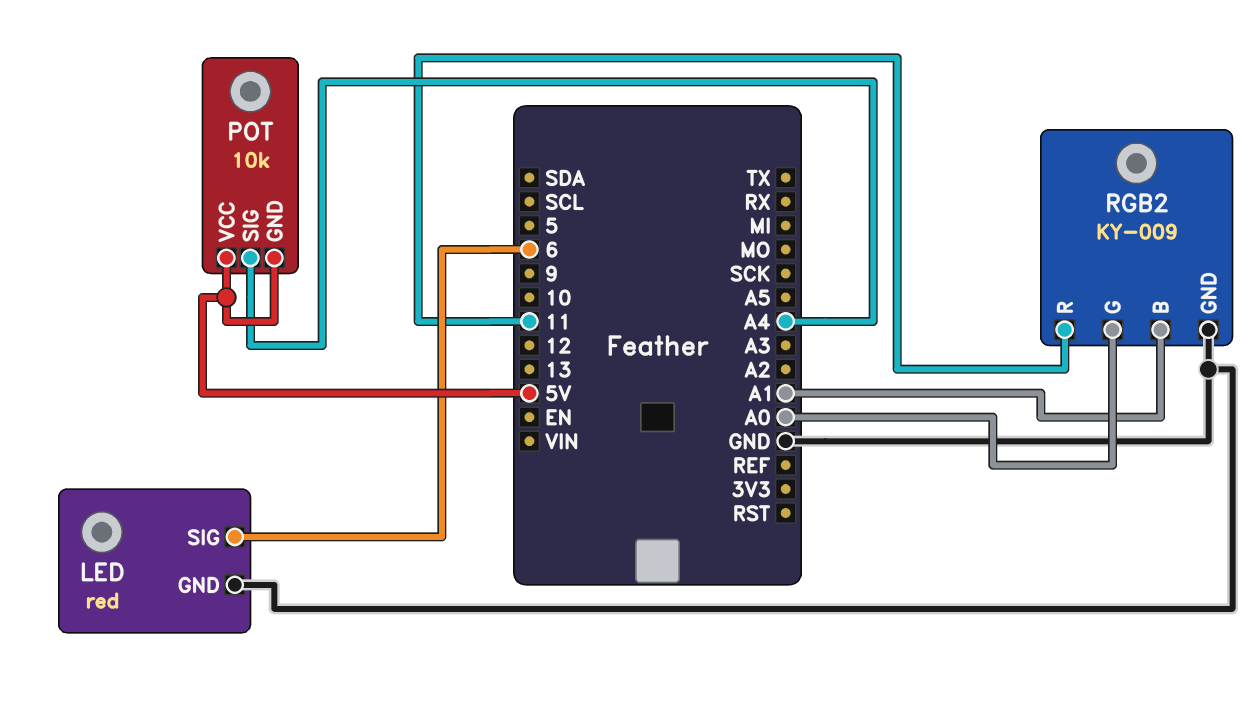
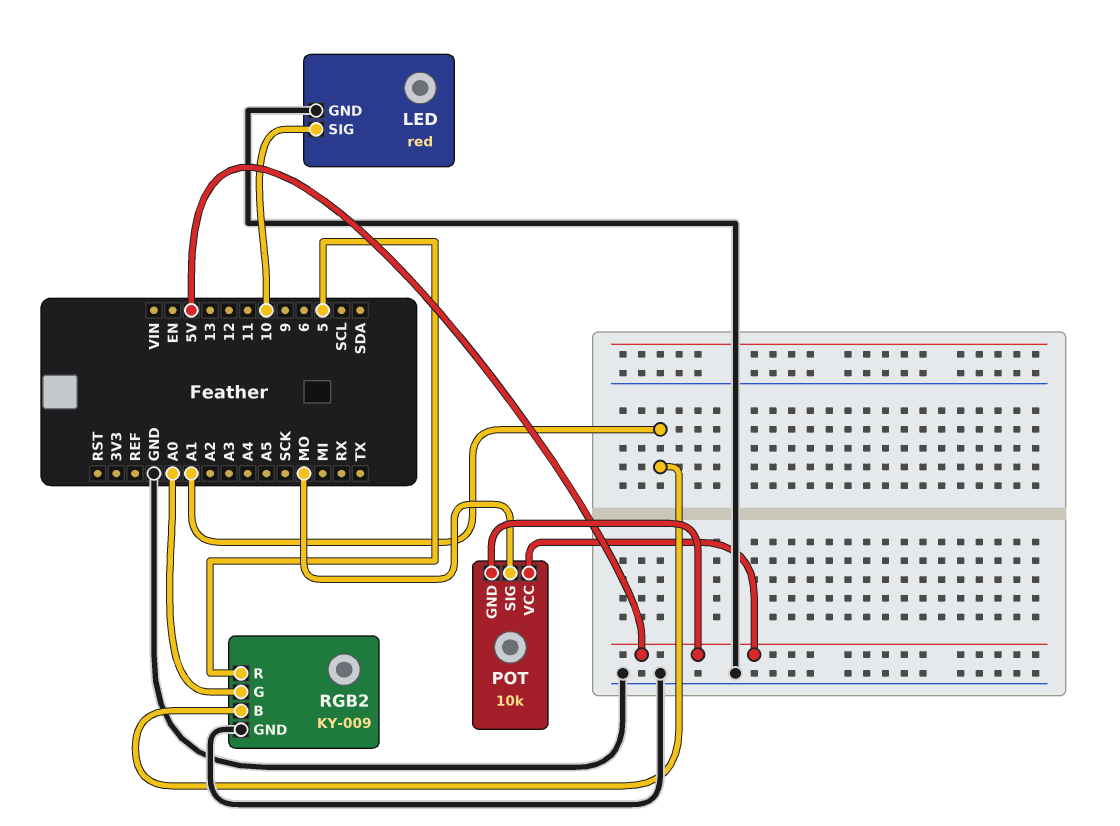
LED pin SIG: 6 -> 10
POT pin SIG: A4 -> MO
RGB2 pin R: 11 -> 5

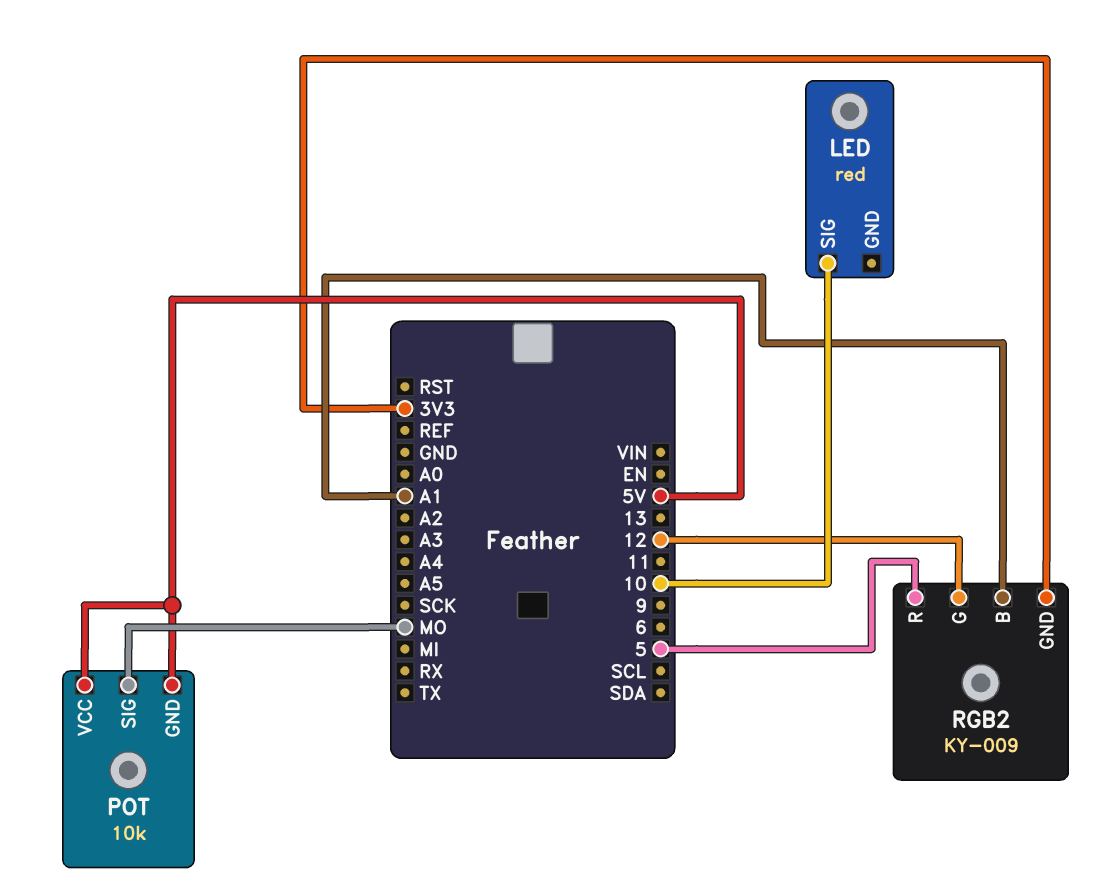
LED pin GND: GND -> none
RGB2 pin G: A0 -> 12
RGB2 pin GND: GND -> 3V3

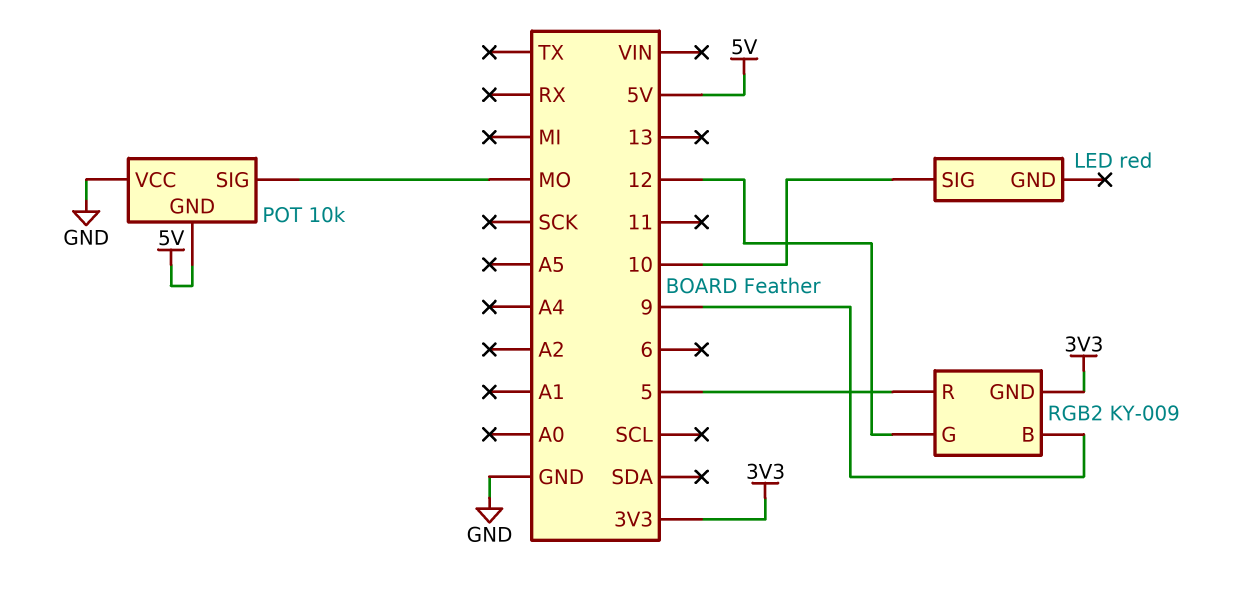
POT pin VCC: 5V -> GND
RGB2 pin B: A1 -> 9

